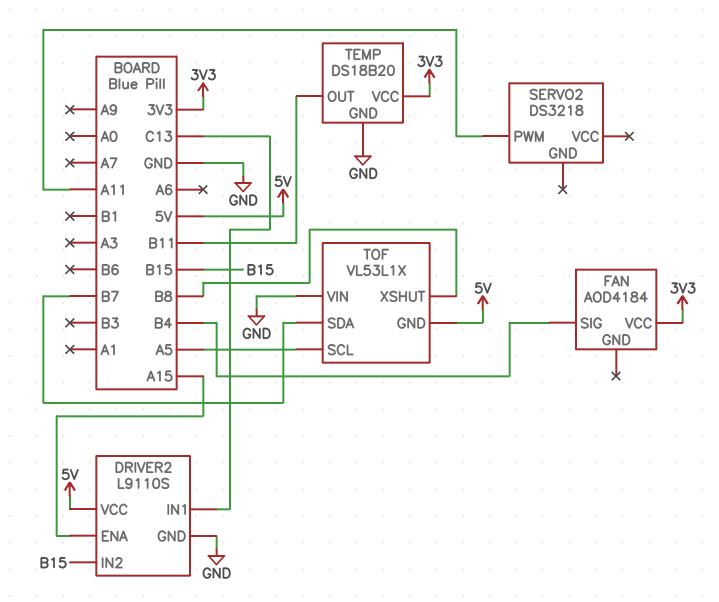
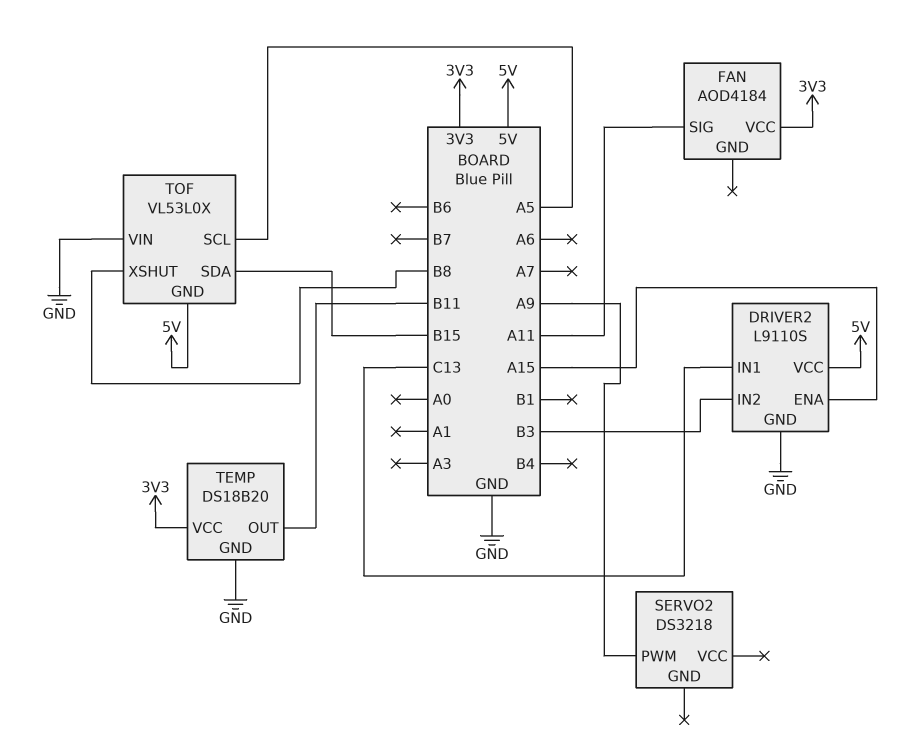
DRIVER2 pin IN2: B15 -> B3
FAN pin SIG: B4 -> A11
SERVO2 pin PWM: A11 -> A9
TOF: VL53L1X -> VL53L0X
TOF pin SDA: B7 -> B15

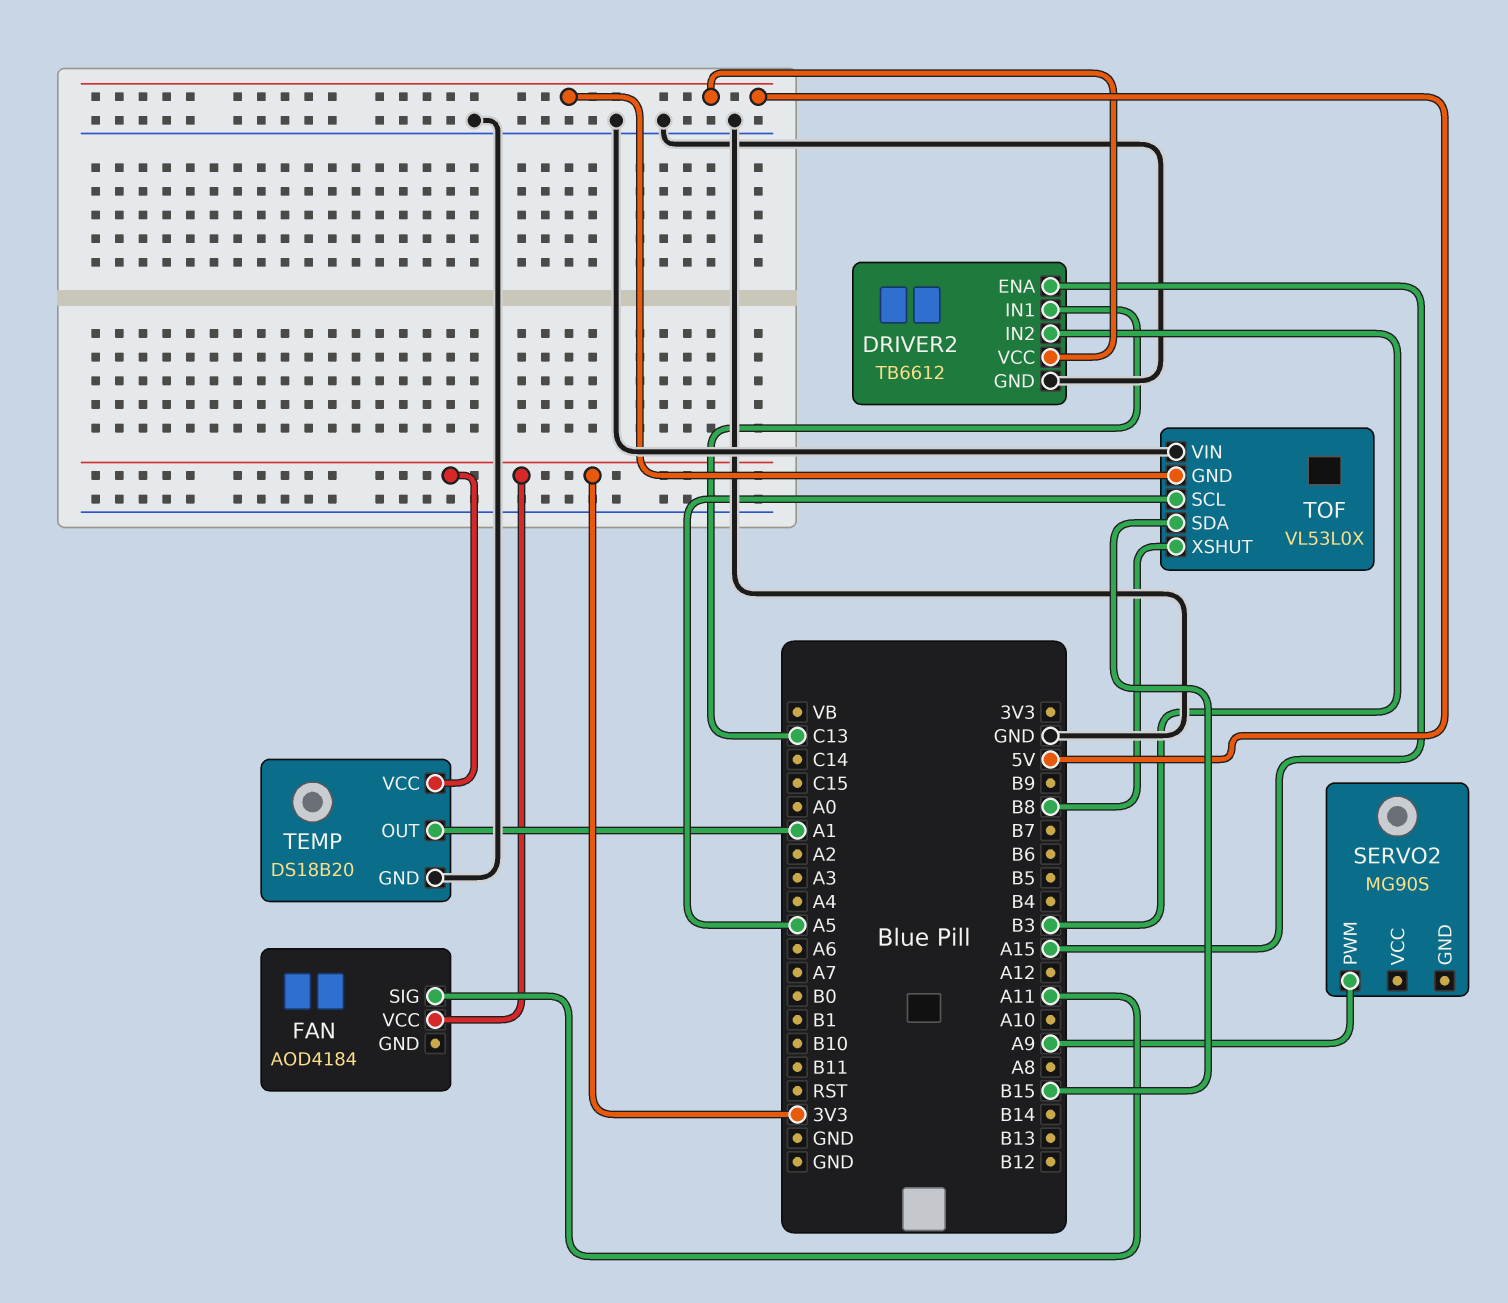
DRIVER2: L9110S -> TB6612
SERVO2: DS3218 -> MG90S
TEMP pin OUT: B11 -> A1

